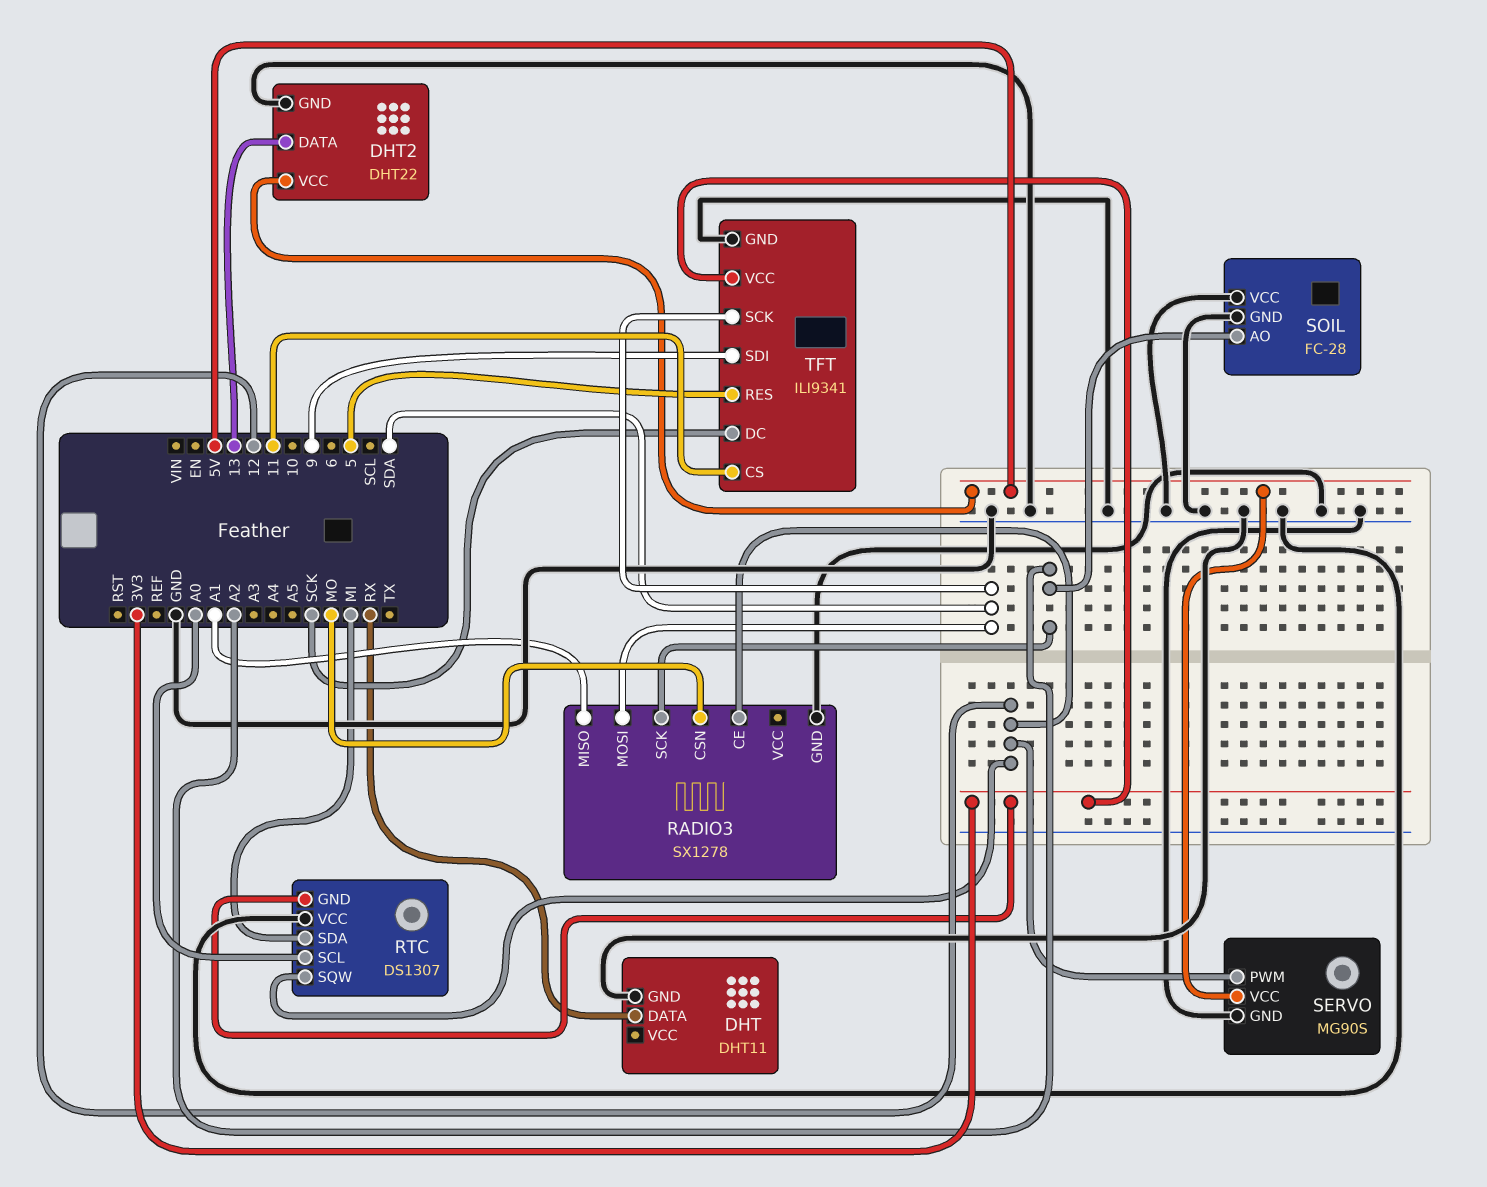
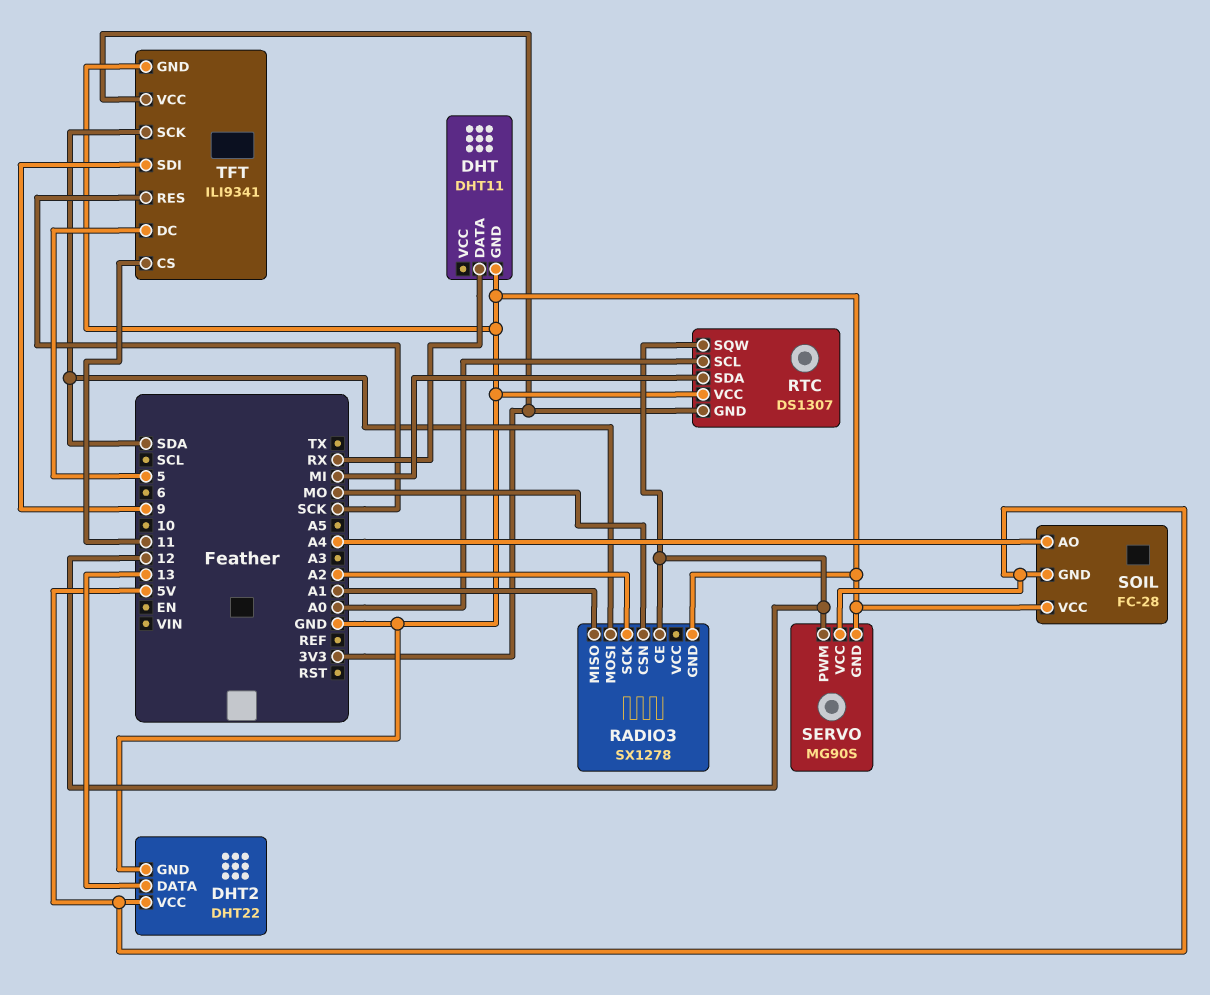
SOIL pin AO: A2 -> A4
SOIL pin GND: GND -> 5V
TFT pin DC: SCK -> 5
TFT pin RES: 5 -> SCK

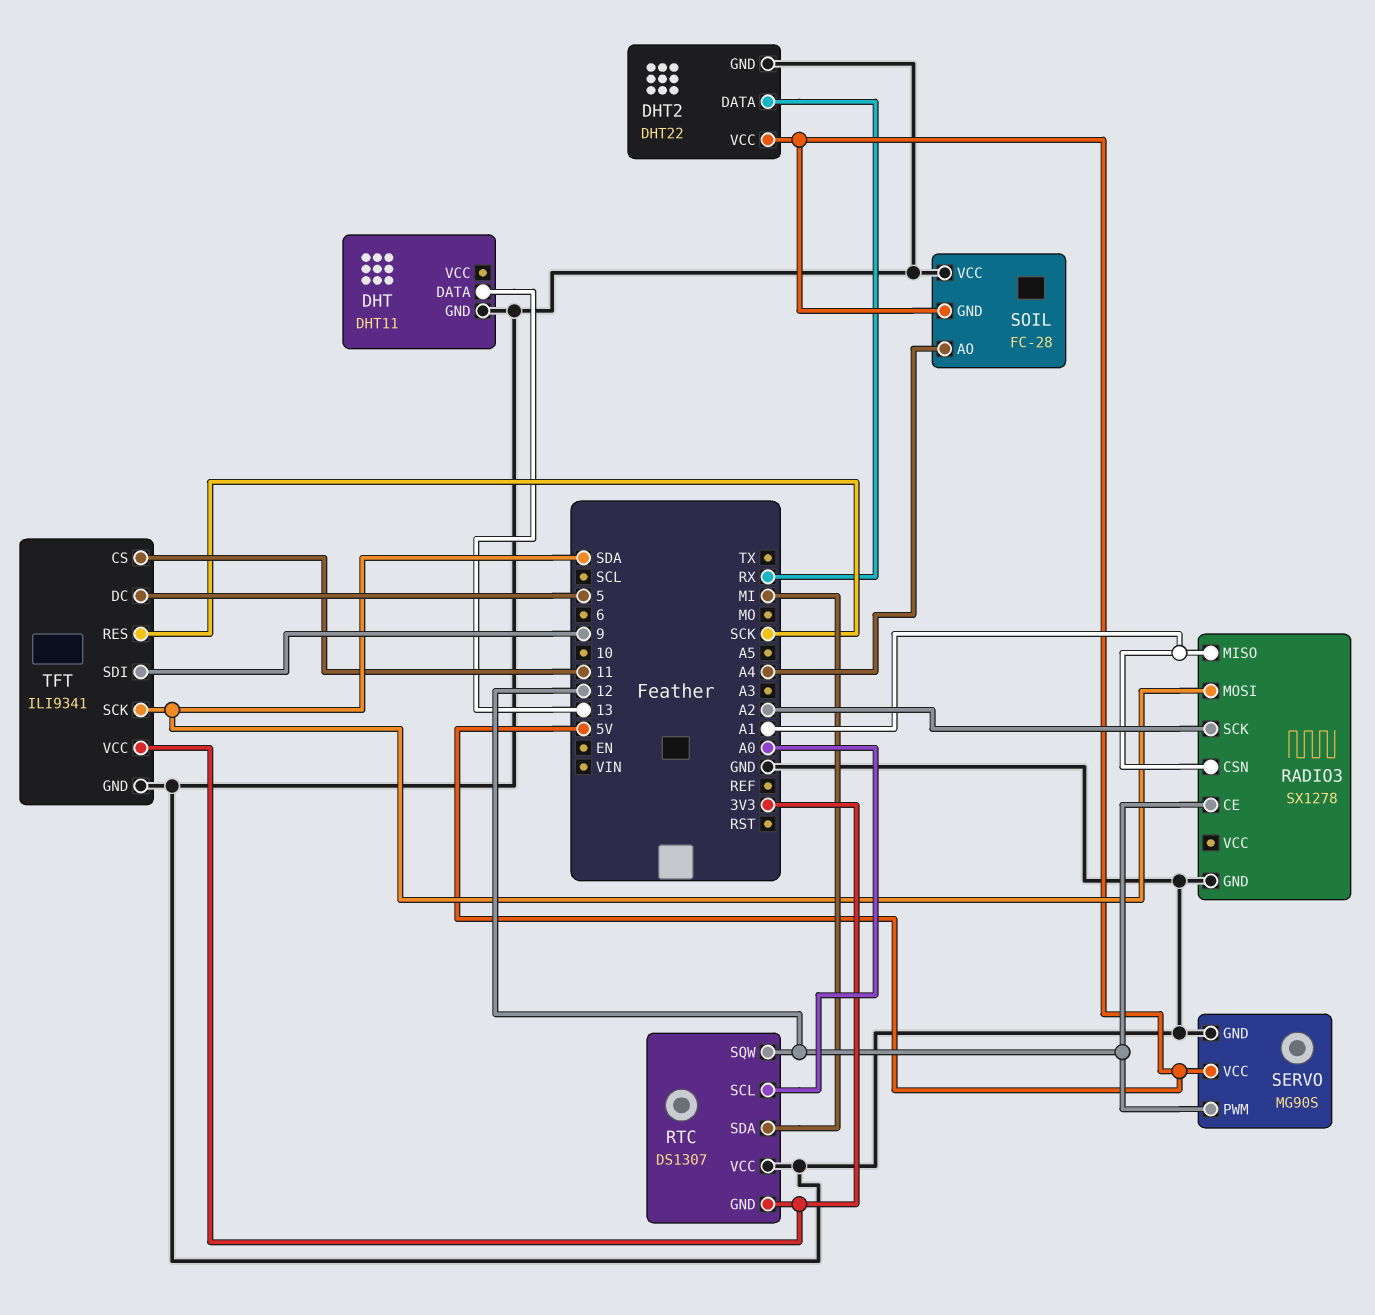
DHT pin DATA: RX -> 13
DHT2 pin DATA: 13 -> RX
RADIO3 pin CSN: MO -> A1

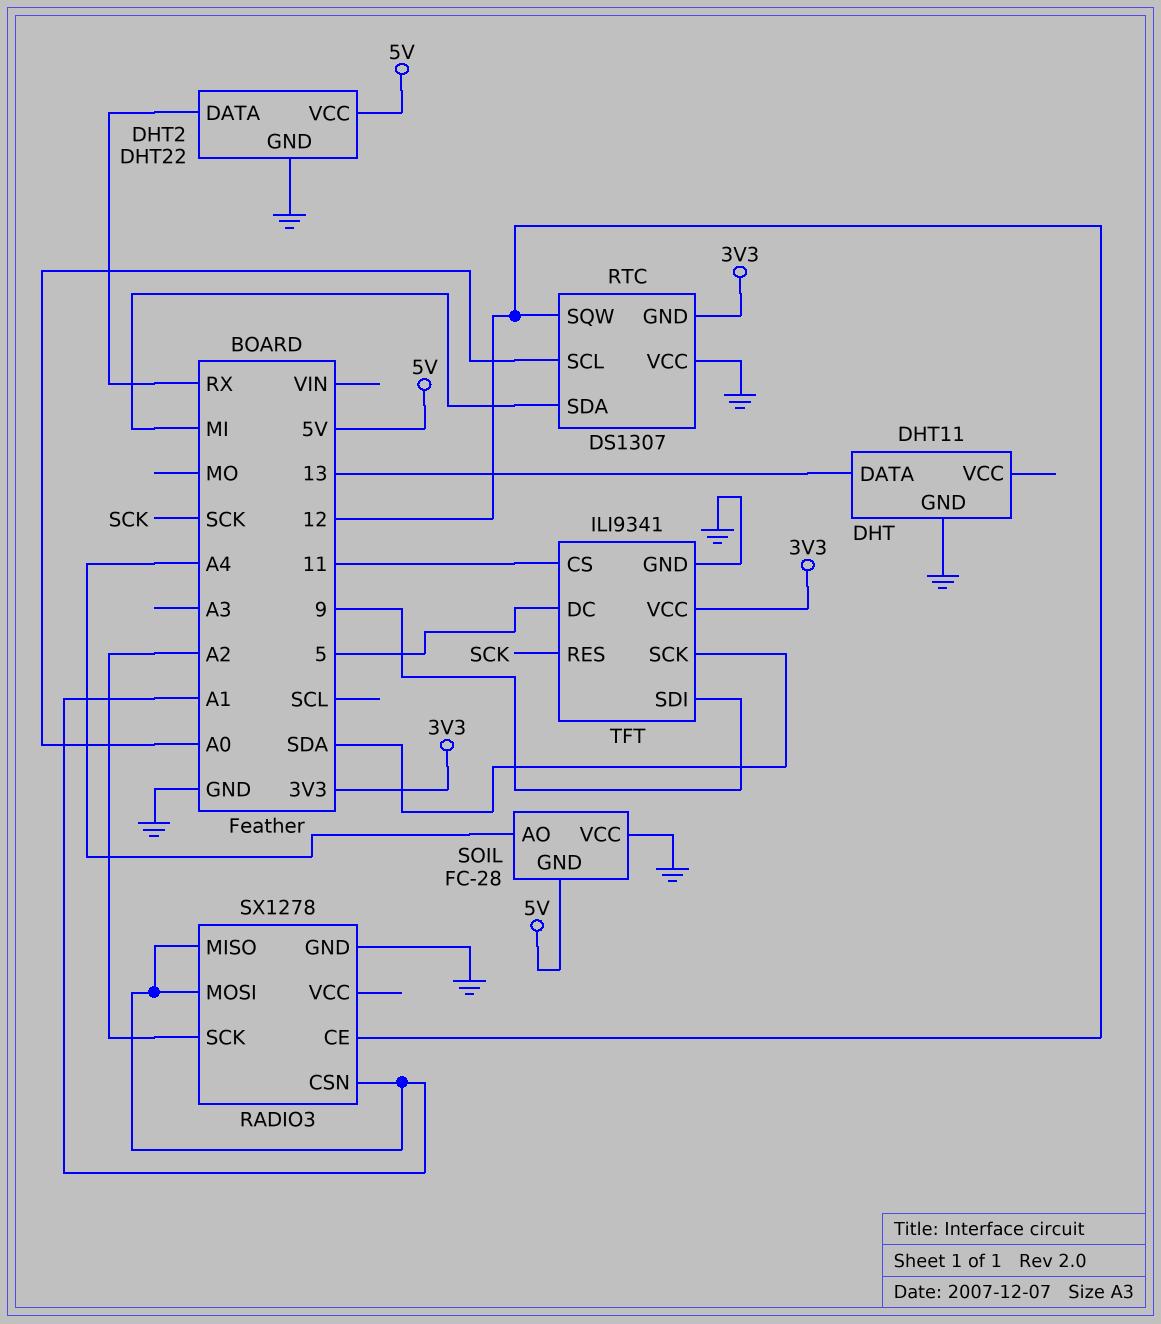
RADIO3 pin MOSI: SDA -> A1
SERVO: MG90S -> none
SERVO pin GND: GND -> none
SERVO pin PWM: 12 -> none
SERVO pin VCC: 5V -> none

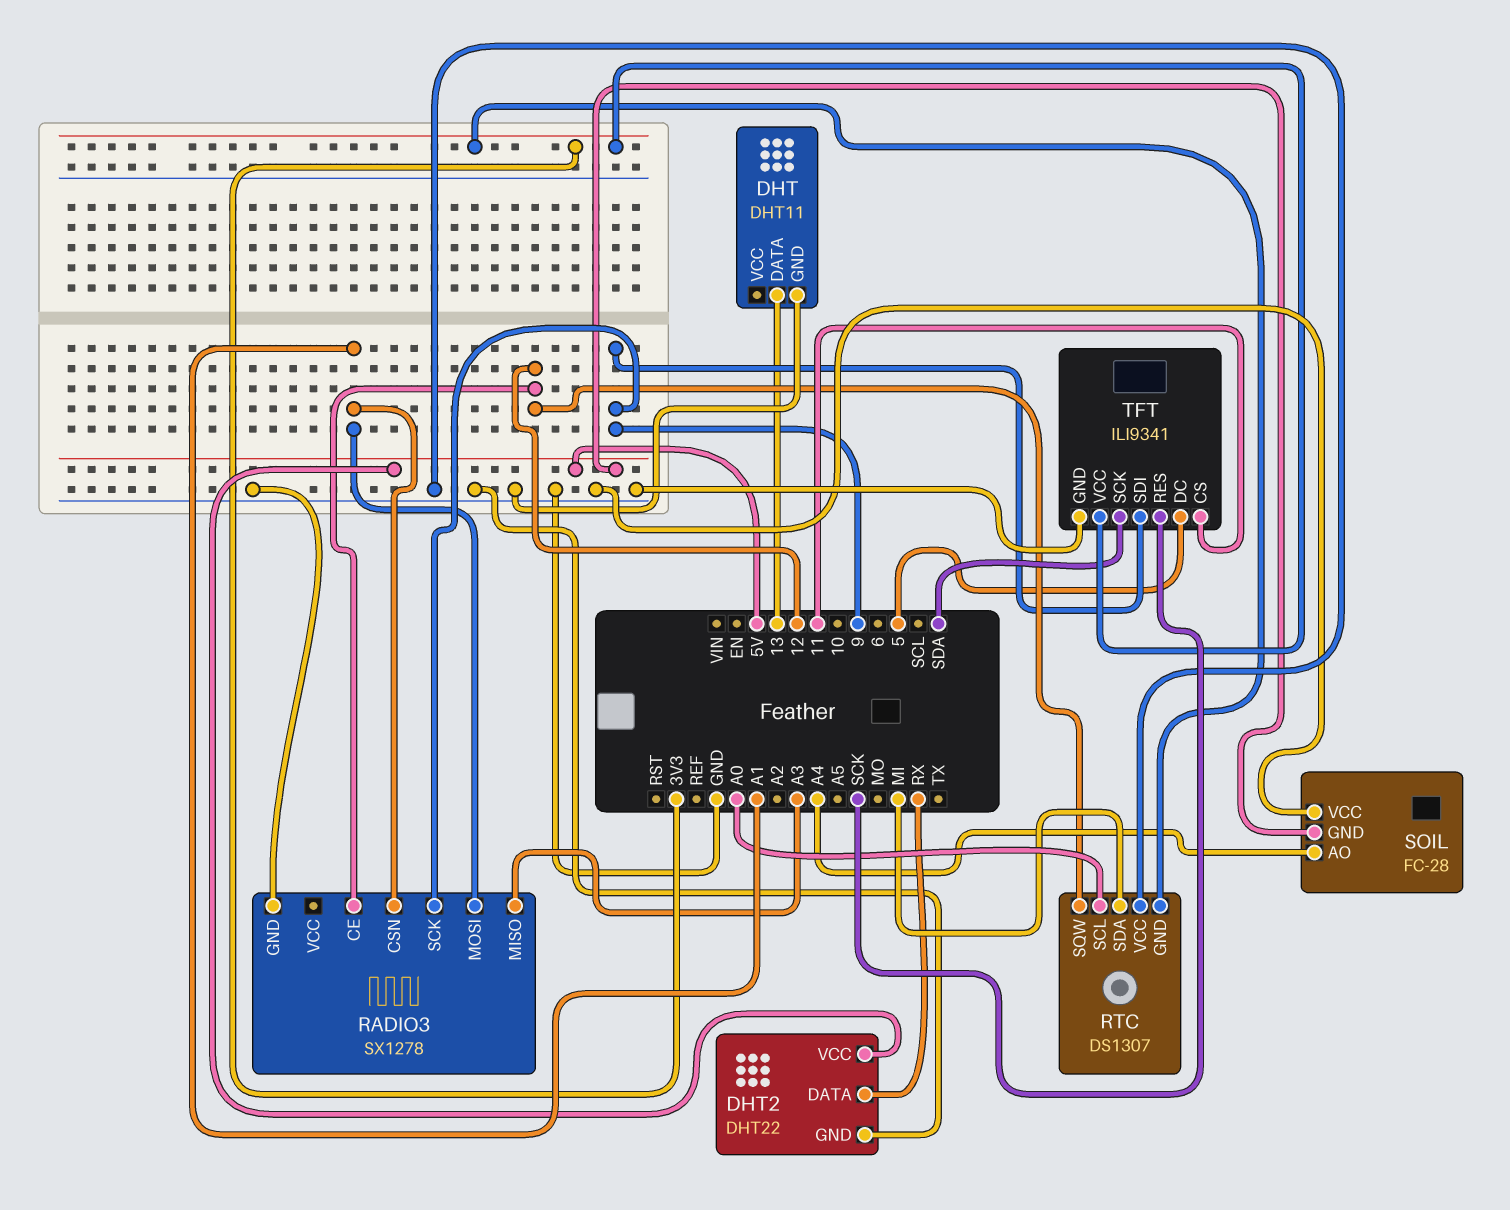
RADIO3 pin MISO: A1 -> A3
RADIO3 pin SCK: A2 -> 9

